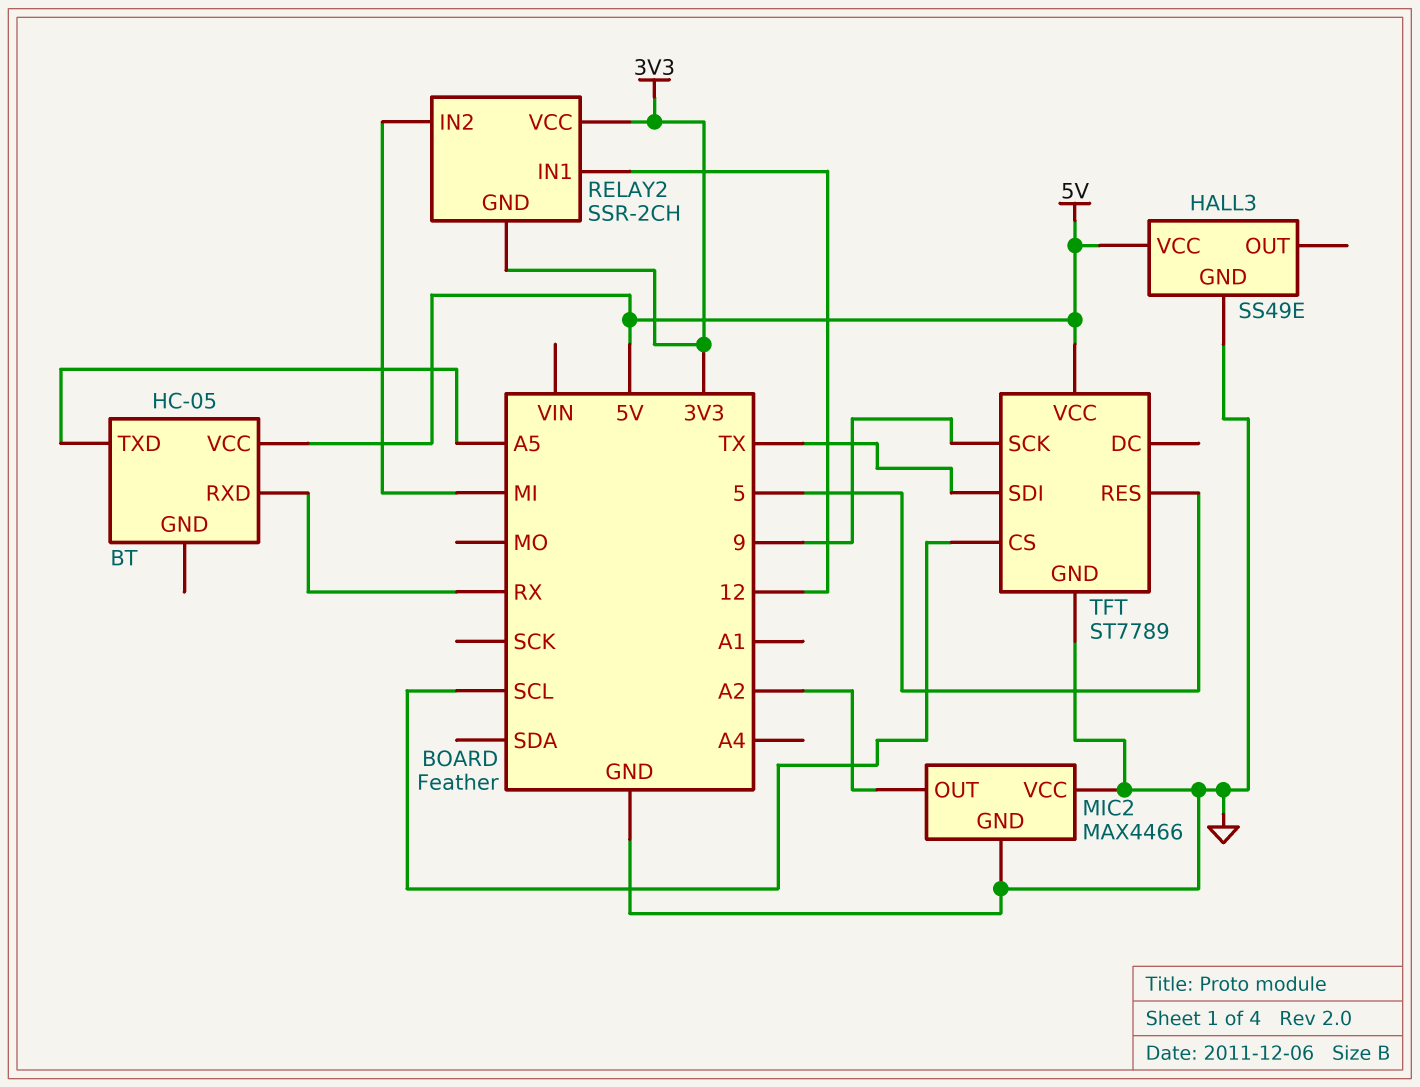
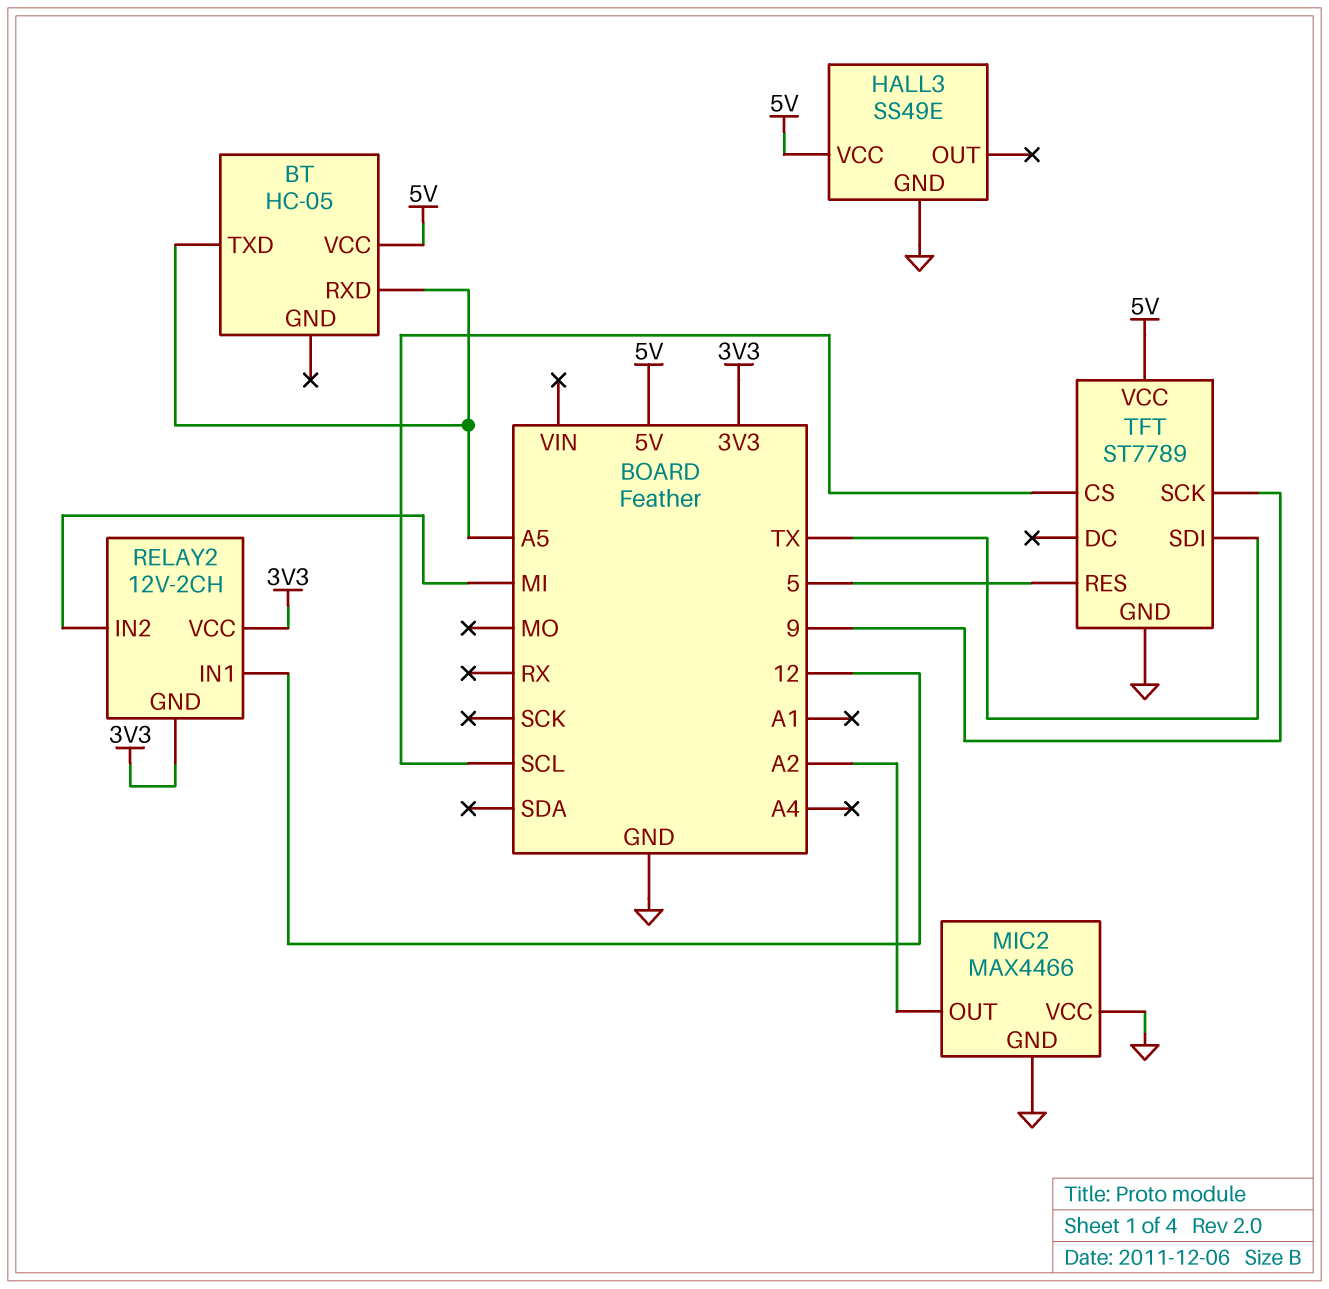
BT pin RXD: RX -> A5
RELAY2: SSR-2CH -> 12V-2CH

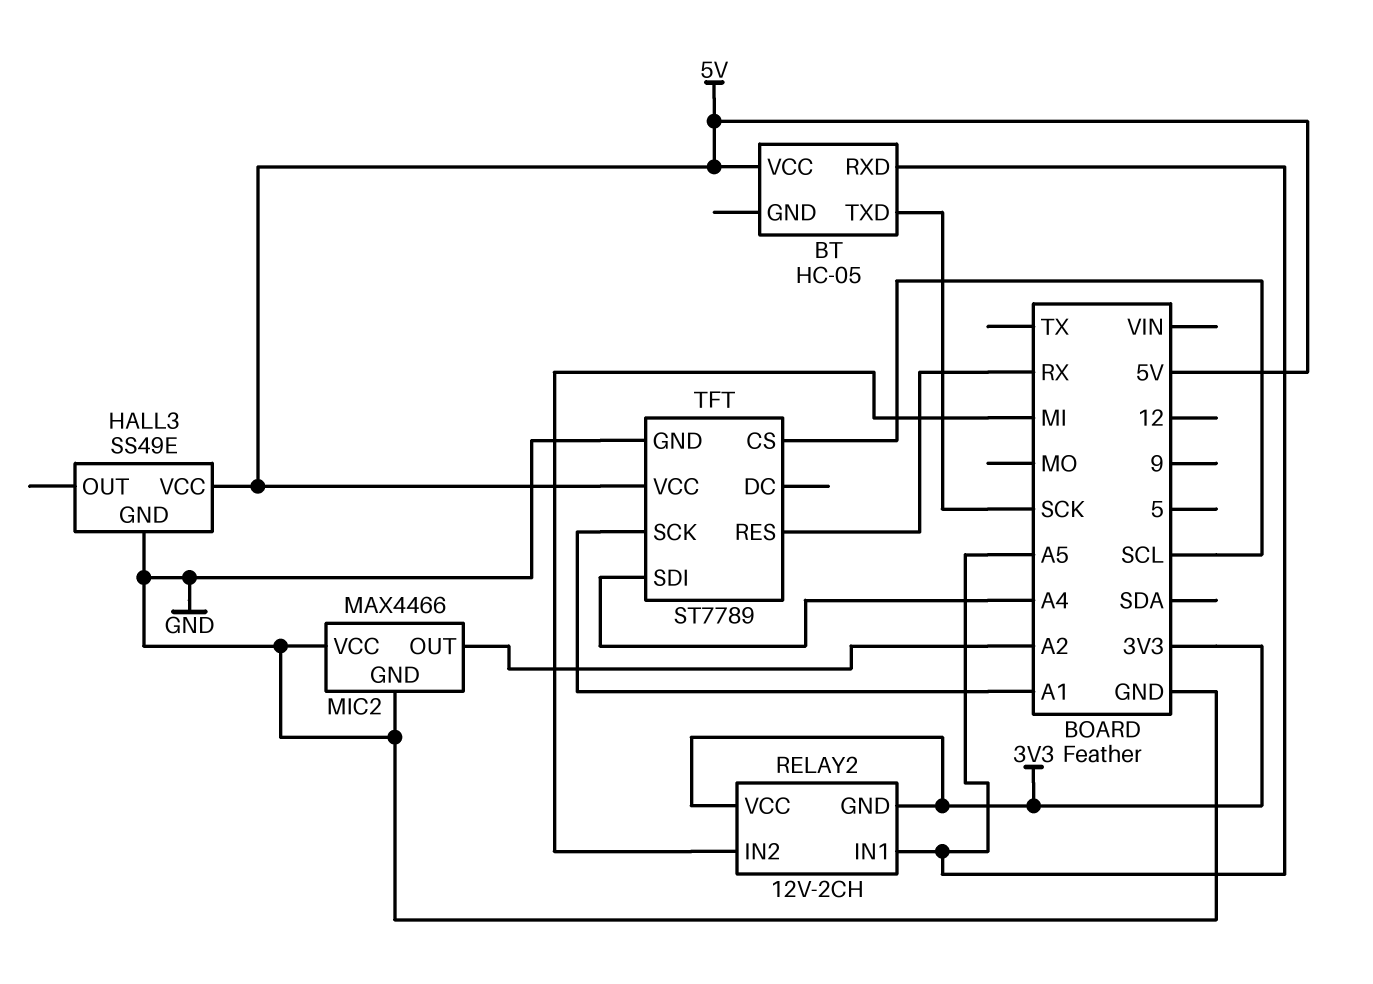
BT pin TXD: A5 -> SCK
RELAY2 pin IN1: 12 -> A5
TFT pin RES: 5 -> RX
TFT pin SCK: 9 -> A1
TFT pin SDI: TX -> A4

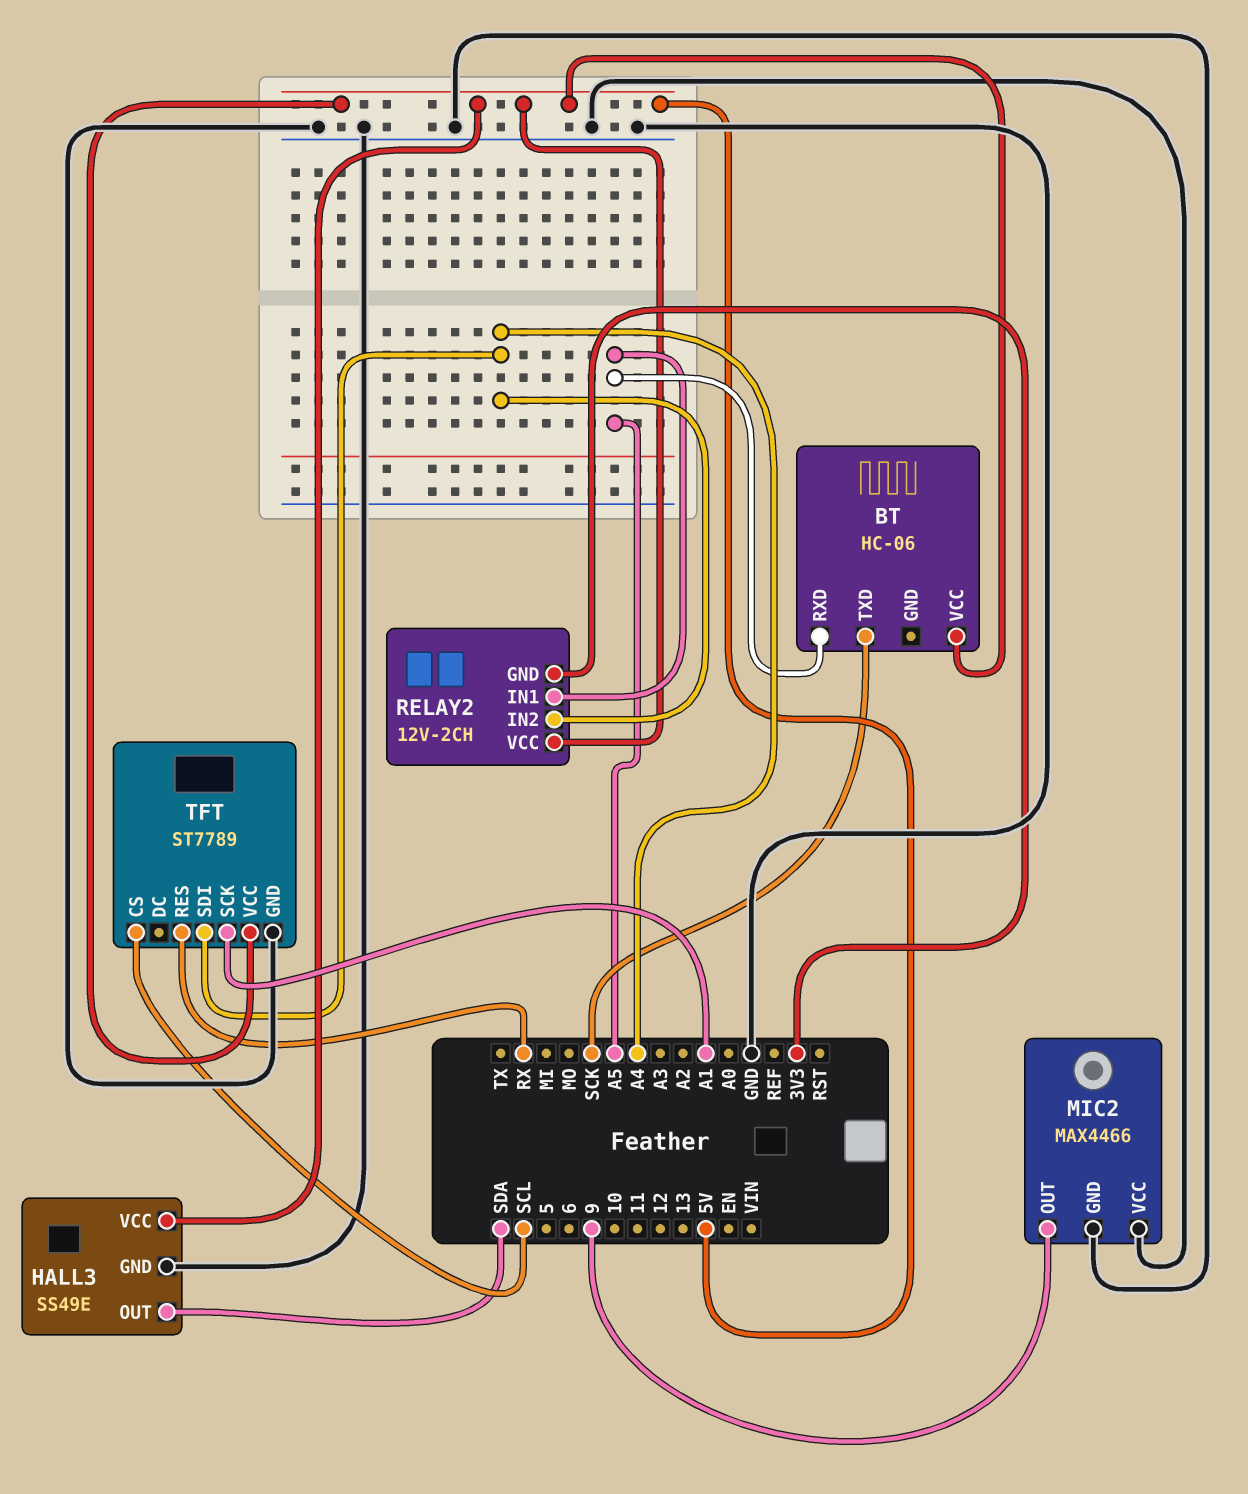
BT: HC-05 -> HC-06
HALL3 pin OUT: none -> SDA
MIC2 pin OUT: A2 -> 9
RELAY2 pin IN2: MI -> A4
RELAY2 pin VCC: 3V3 -> 5V

